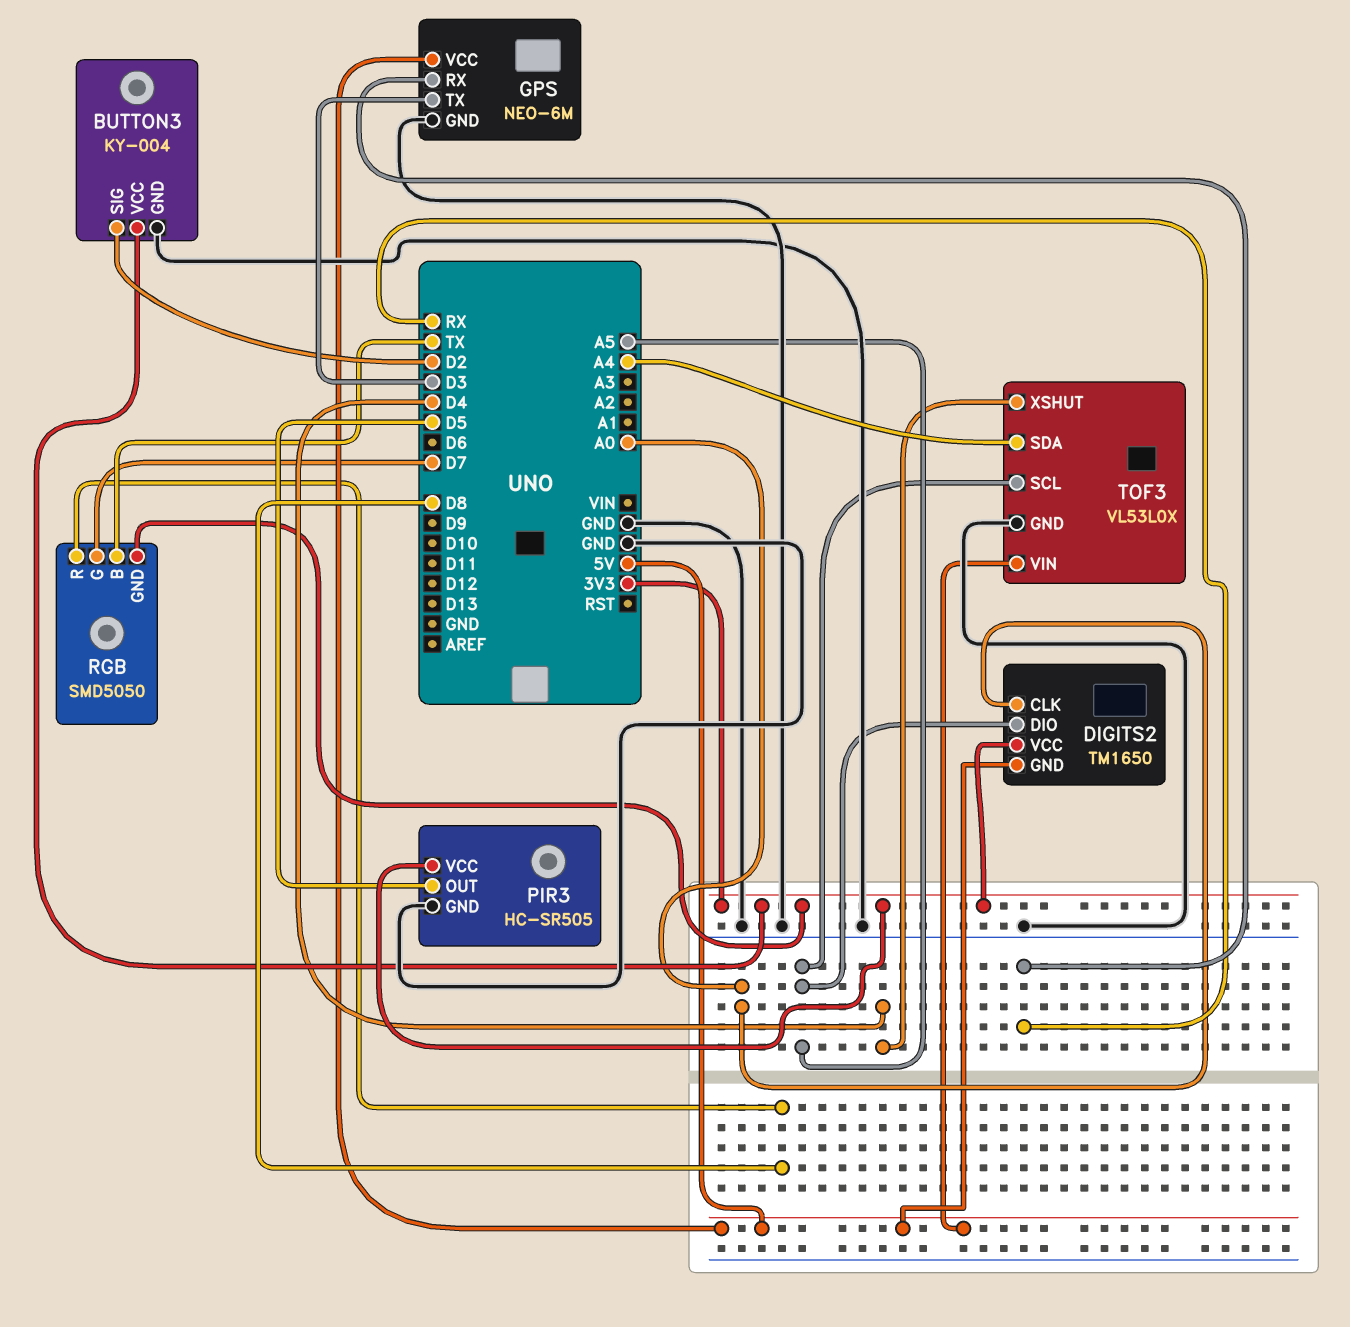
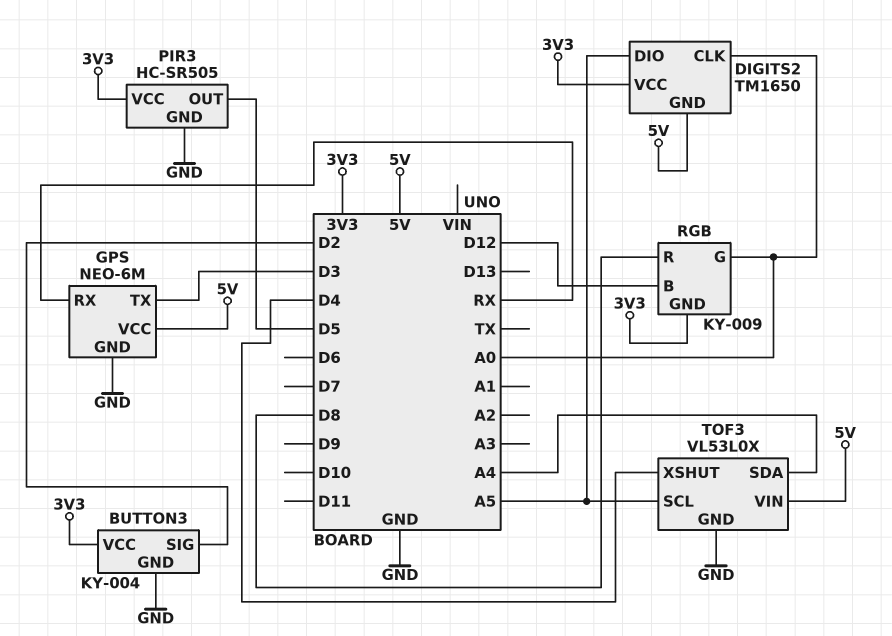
RGB: SMD5050 -> KY-009
RGB pin B: TX -> D12
RGB pin G: D7 -> A0

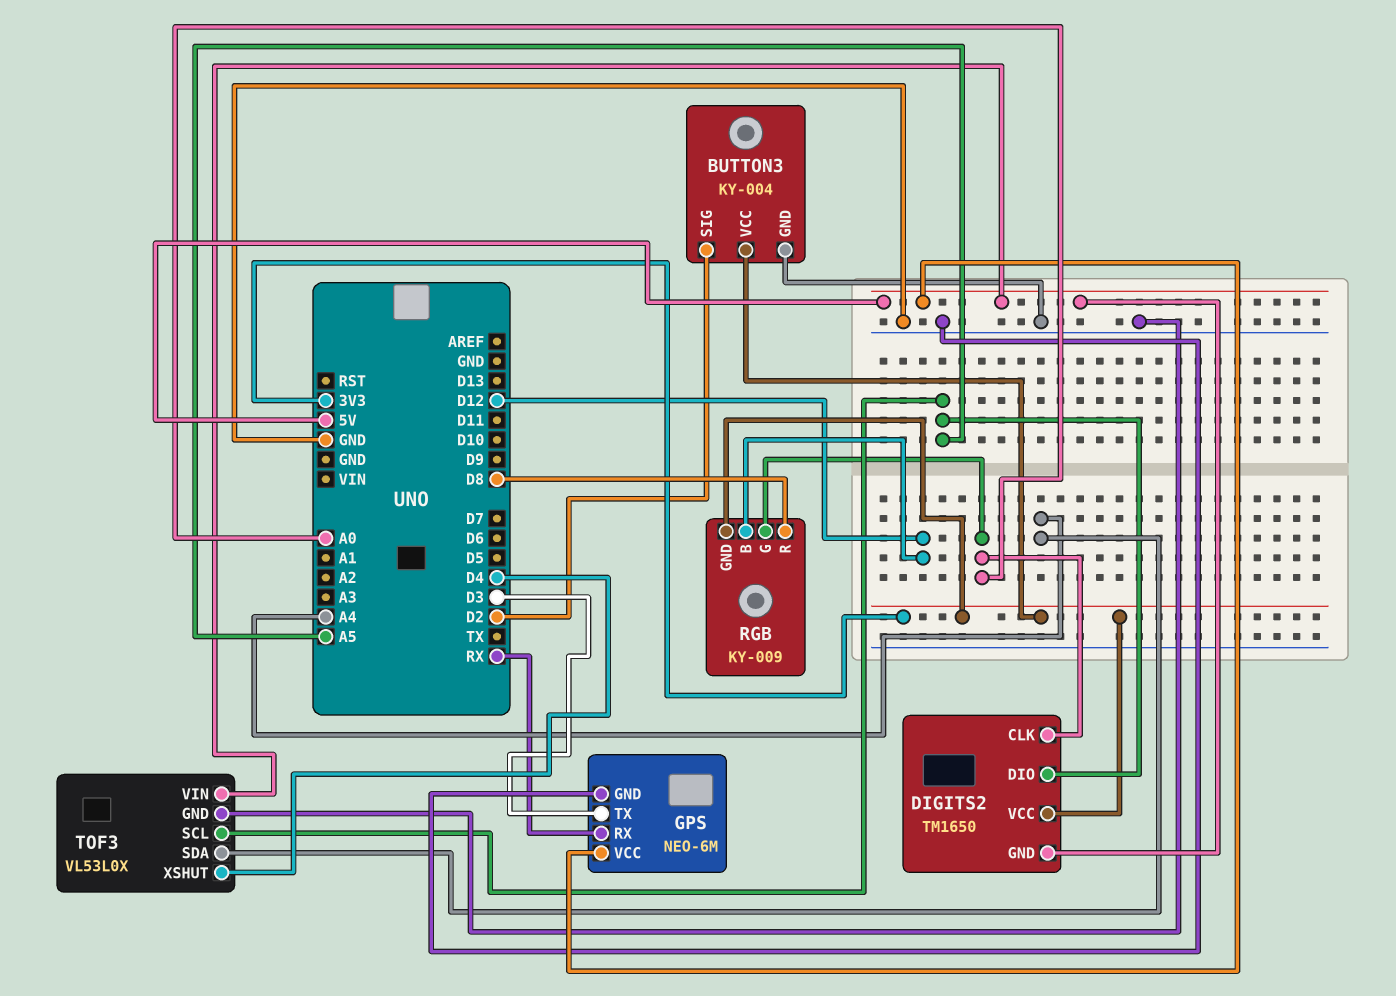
PIR3: HC-SR505 -> none
PIR3 pin GND: GND -> none
PIR3 pin OUT: D5 -> none
PIR3 pin VCC: 3V3 -> none

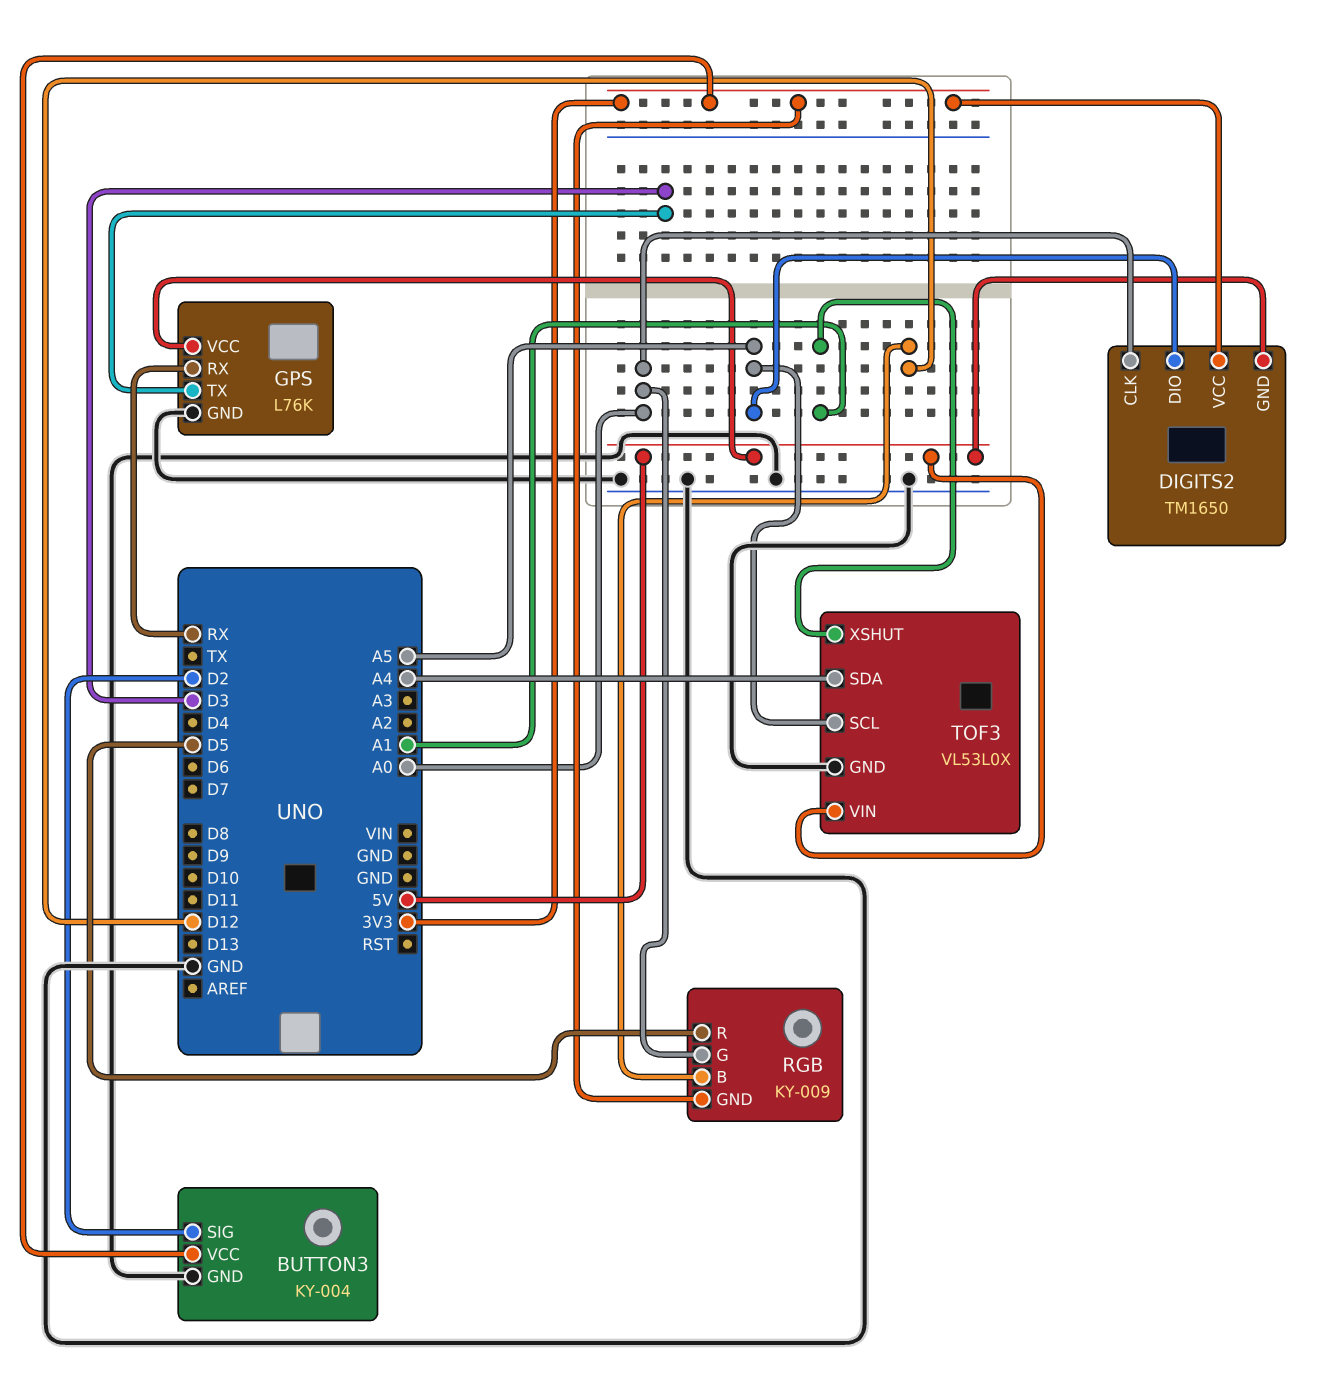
GPS: NEO-6M -> L76K
RGB pin R: D8 -> D5
TOF3 pin XSHUT: D4 -> A1

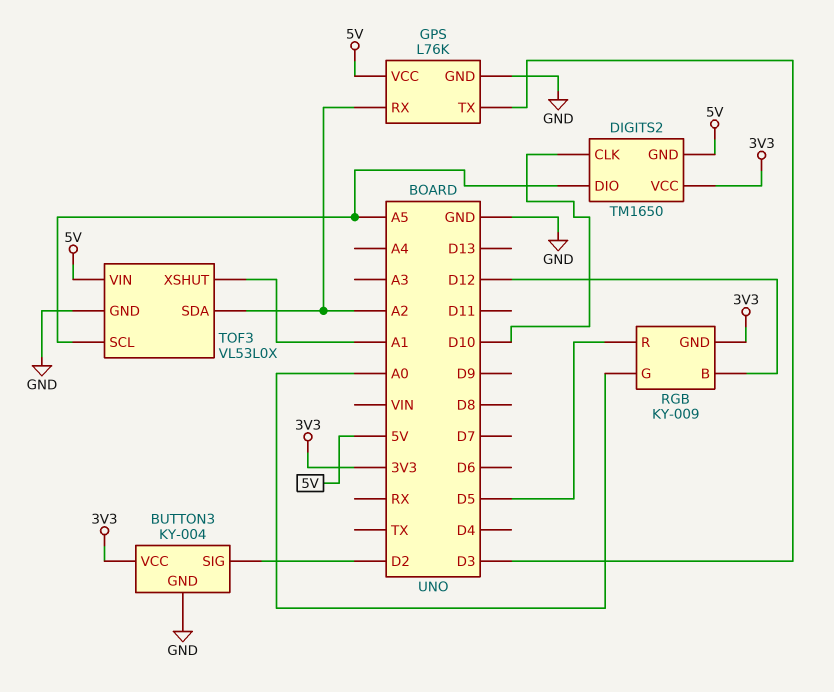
DIGITS2 pin CLK: A0 -> D10
GPS pin RX: RX -> A2
TOF3 pin SDA: A4 -> A2

